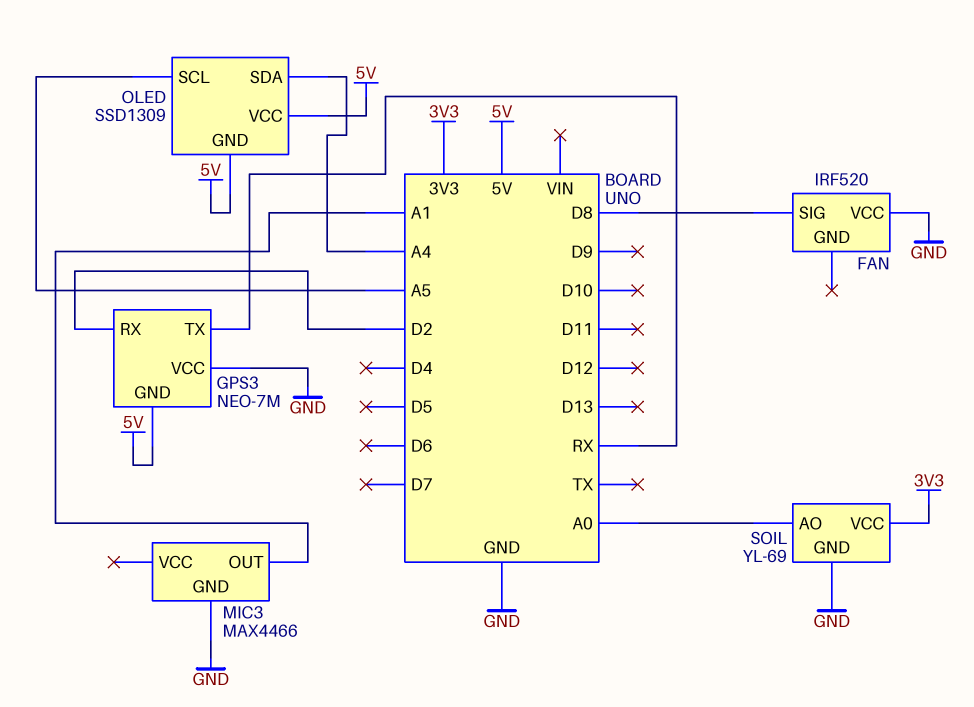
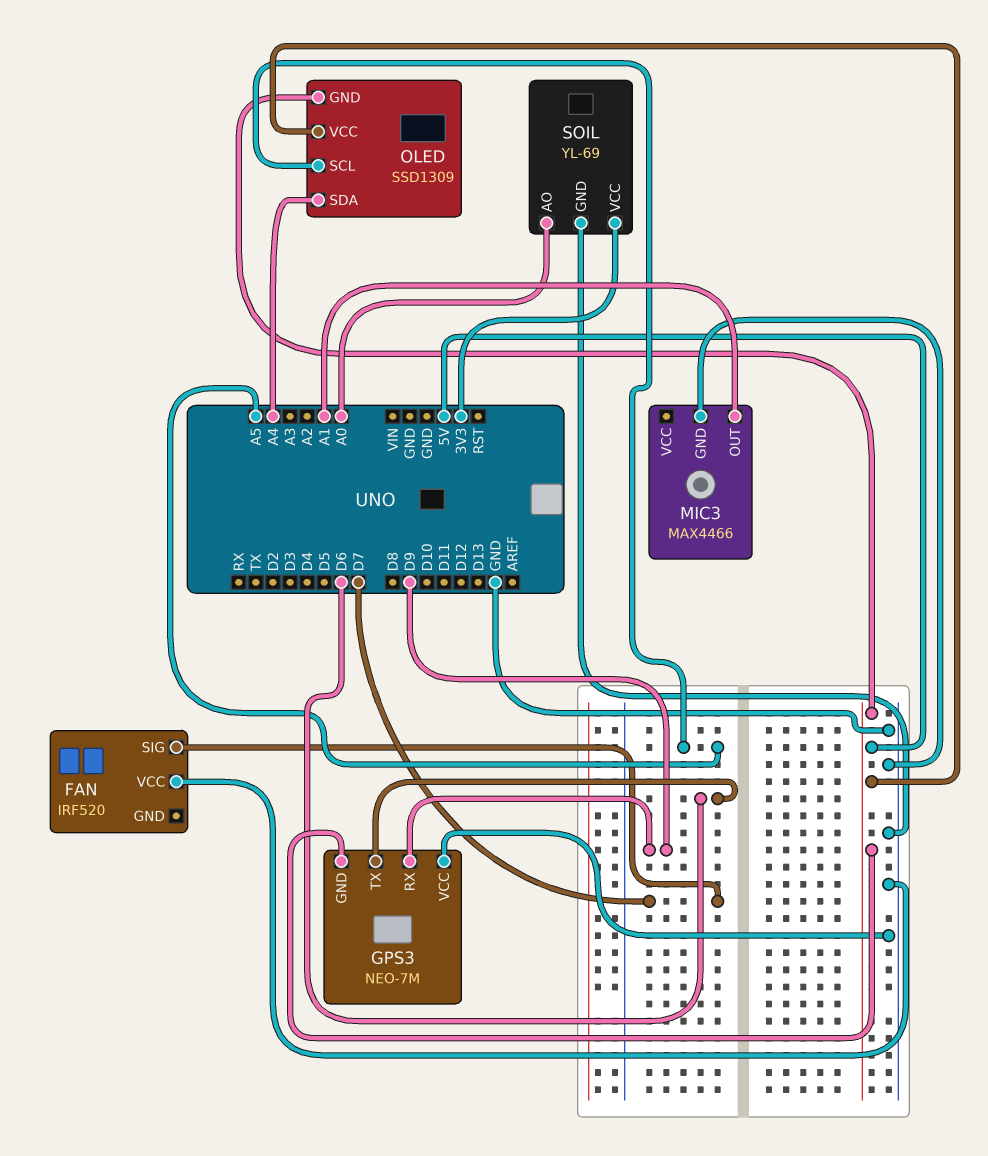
FAN pin SIG: D8 -> D7
GPS3 pin RX: D2 -> D9
GPS3 pin TX: RX -> D6

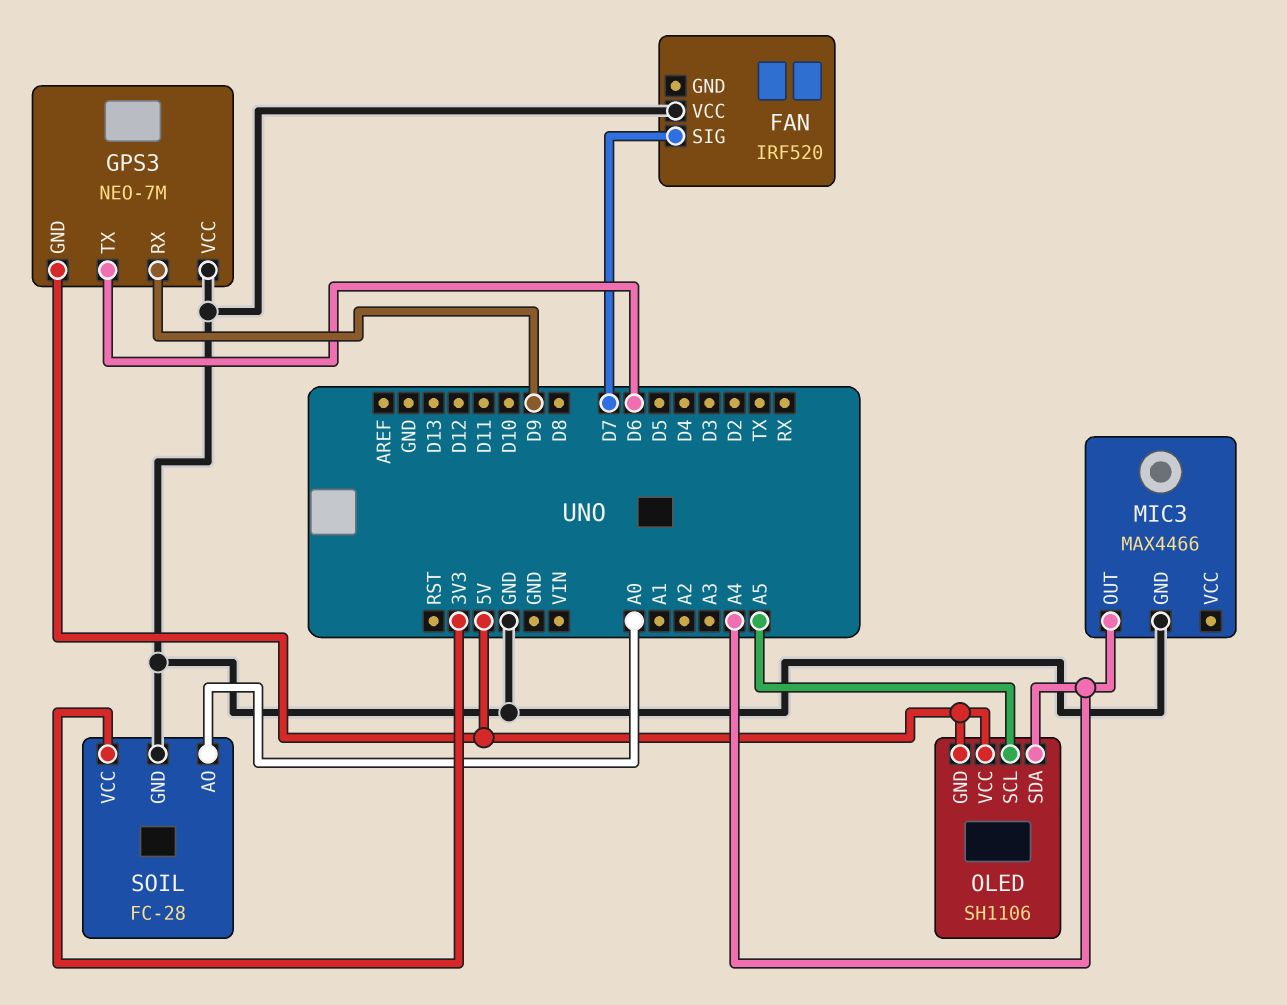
MIC3 pin OUT: A1 -> A4
OLED: SSD1309 -> SH1106
SOIL: YL-69 -> FC-28

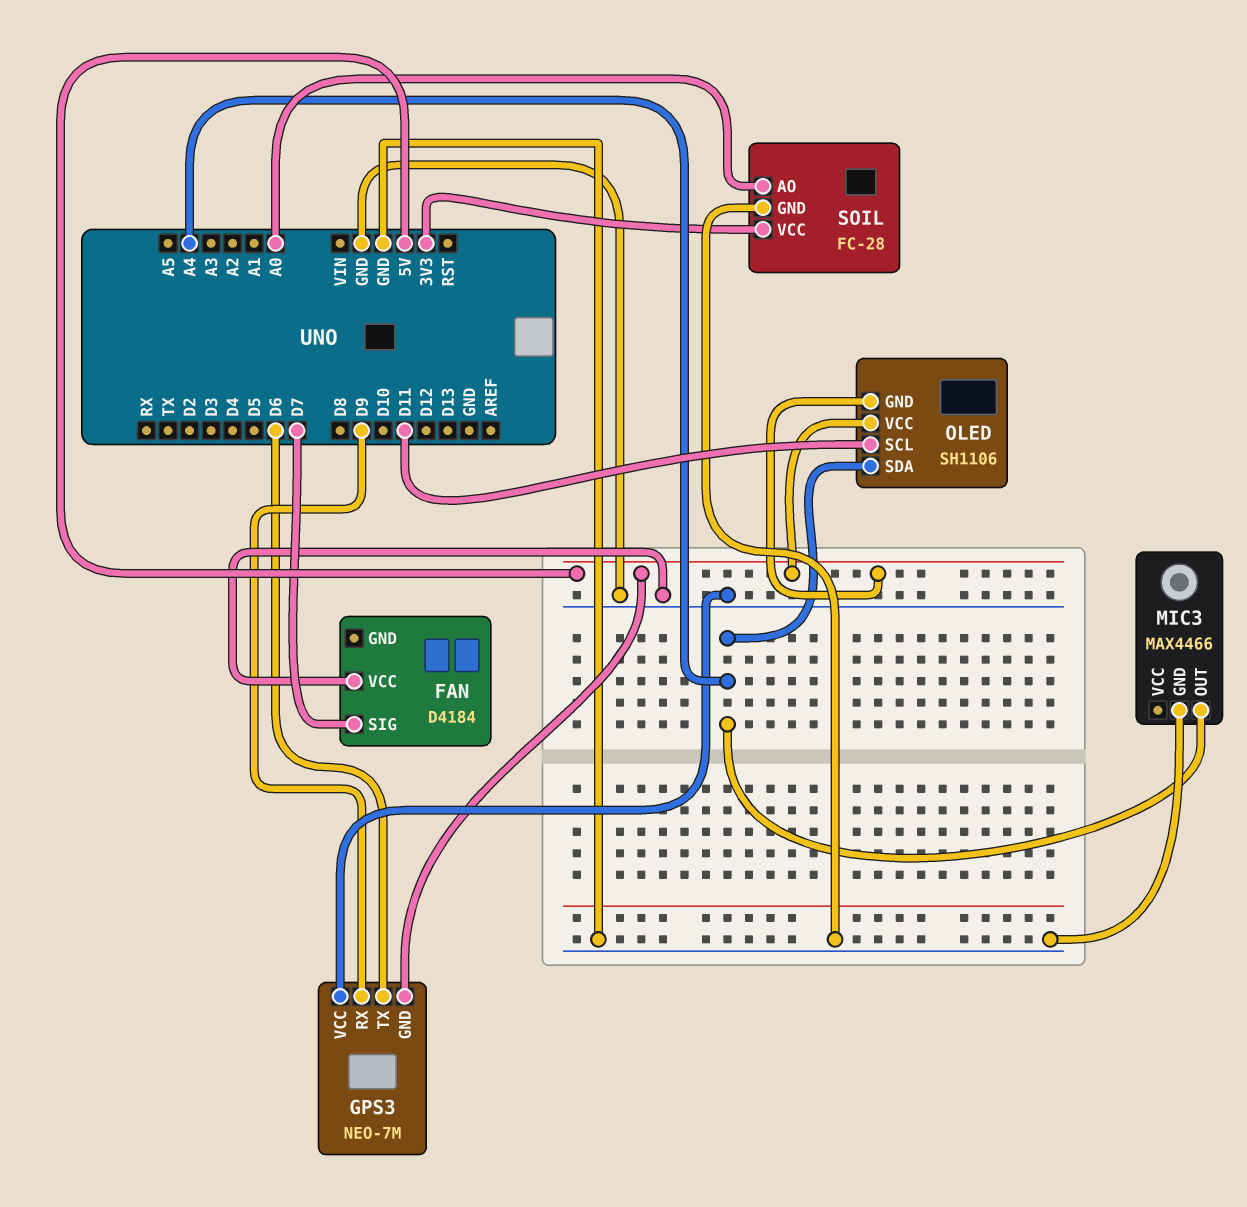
FAN: IRF520 -> D4184
OLED pin SCL: A5 -> D11

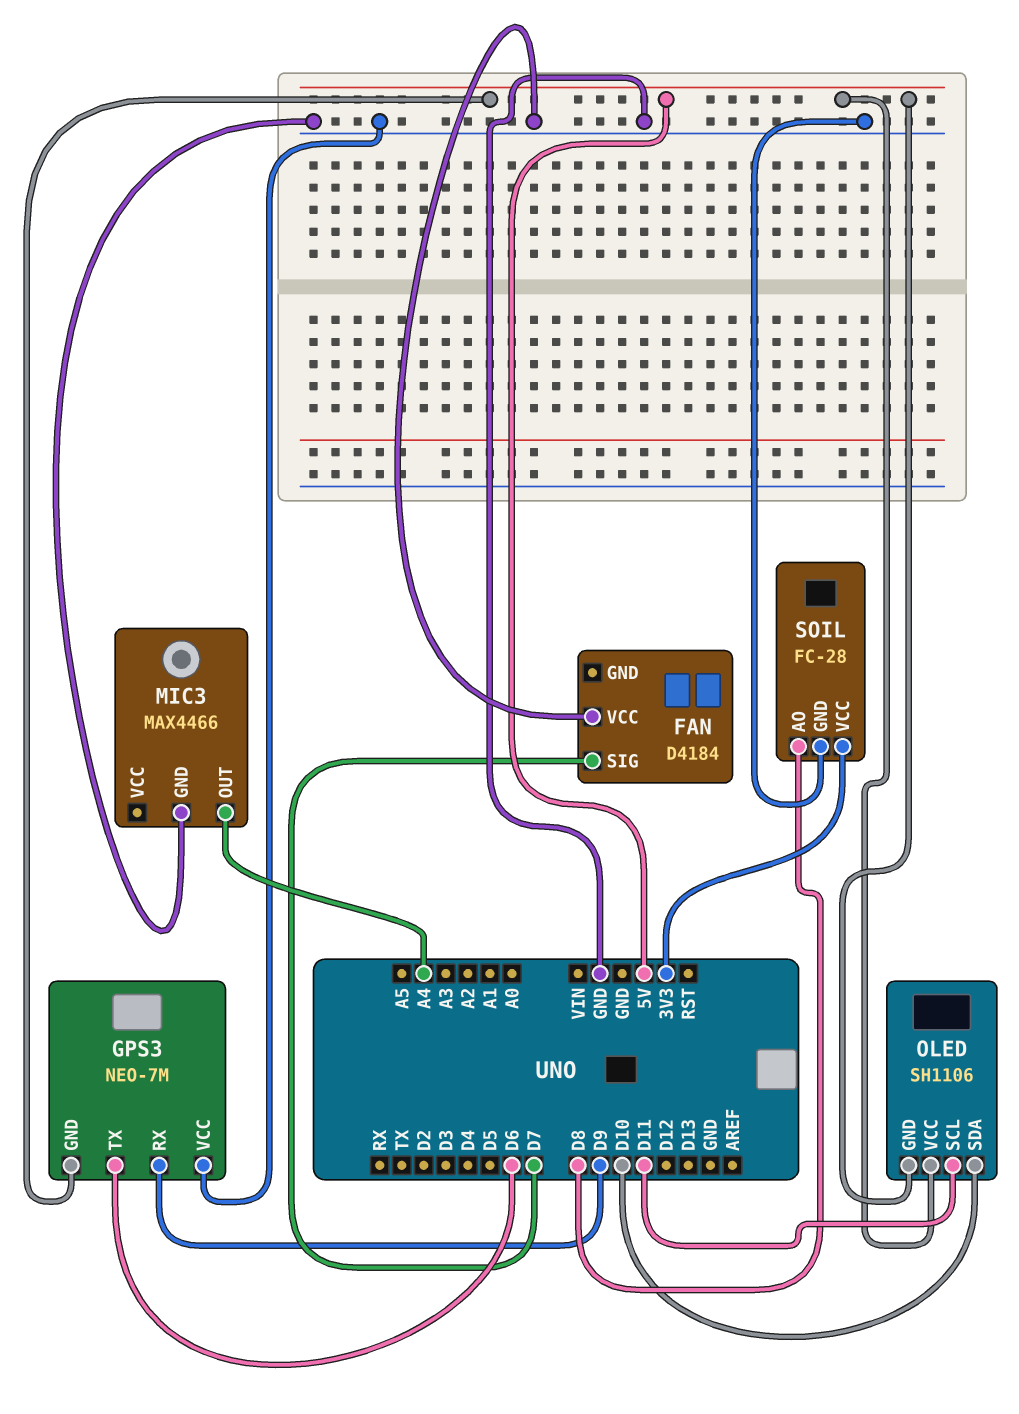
OLED pin SDA: A4 -> D10
SOIL pin AO: A0 -> D8

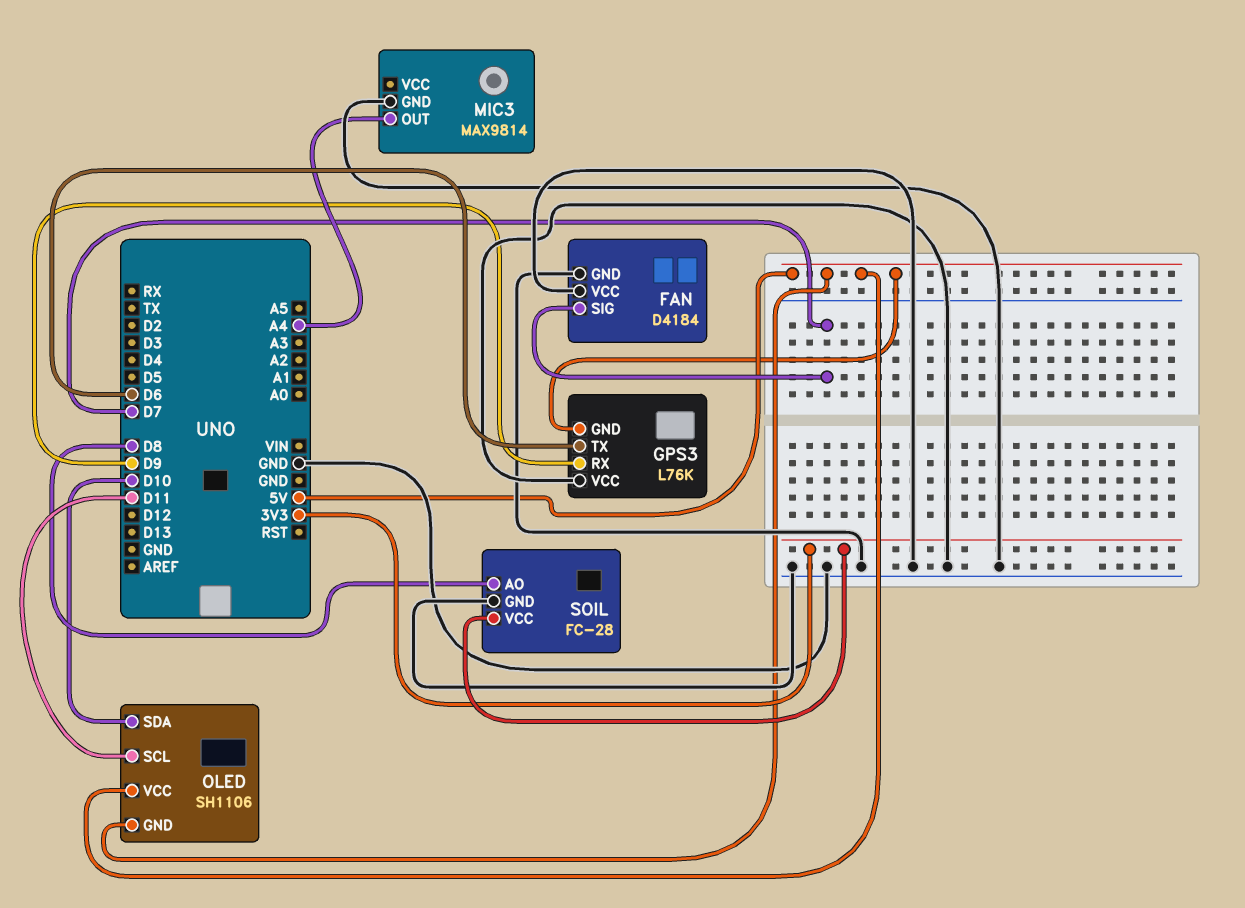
FAN pin GND: none -> GND
GPS3: NEO-7M -> L76K
MIC3: MAX4466 -> MAX9814

